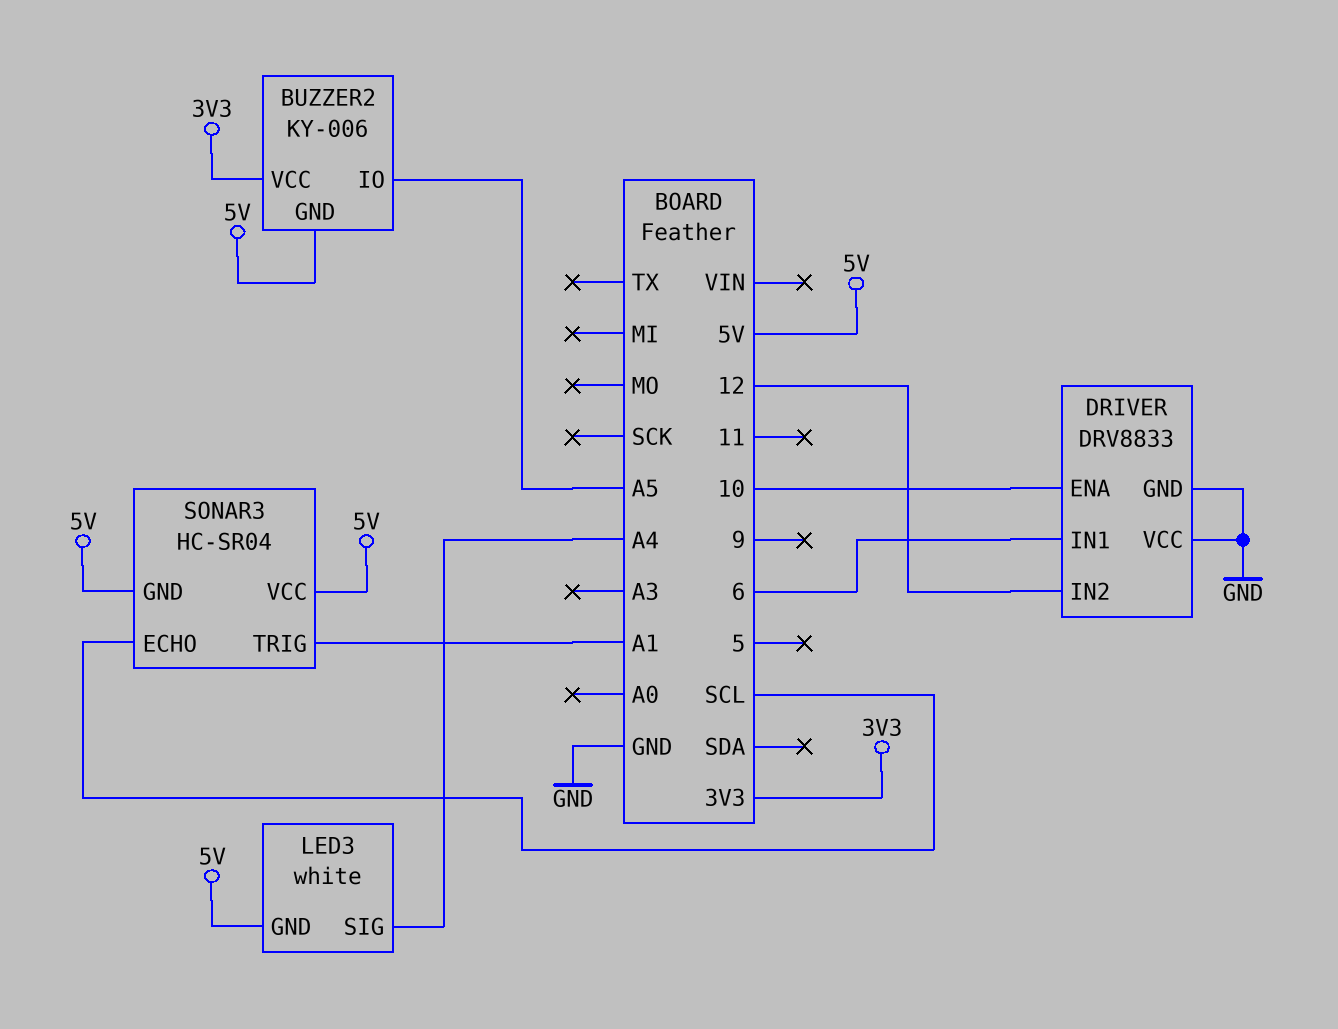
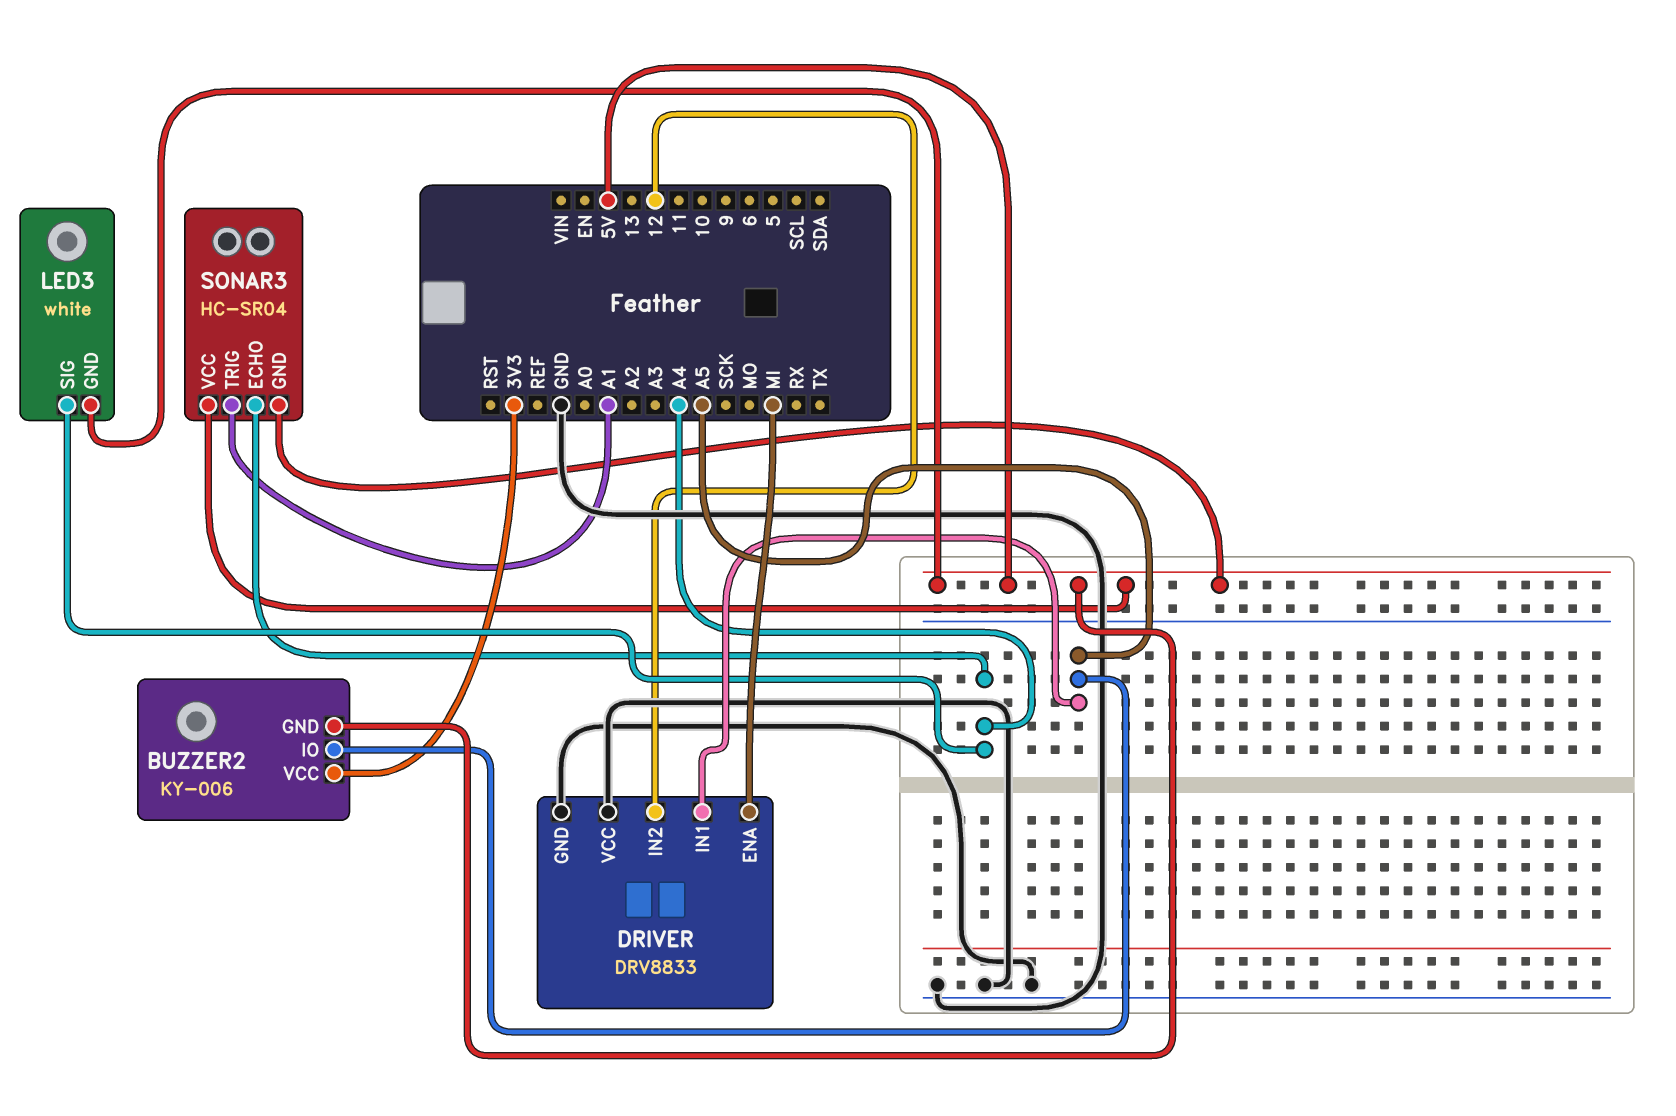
DRIVER pin ENA: 10 -> MI
DRIVER pin IN1: 6 -> A5
SONAR3 pin ECHO: SCL -> A4

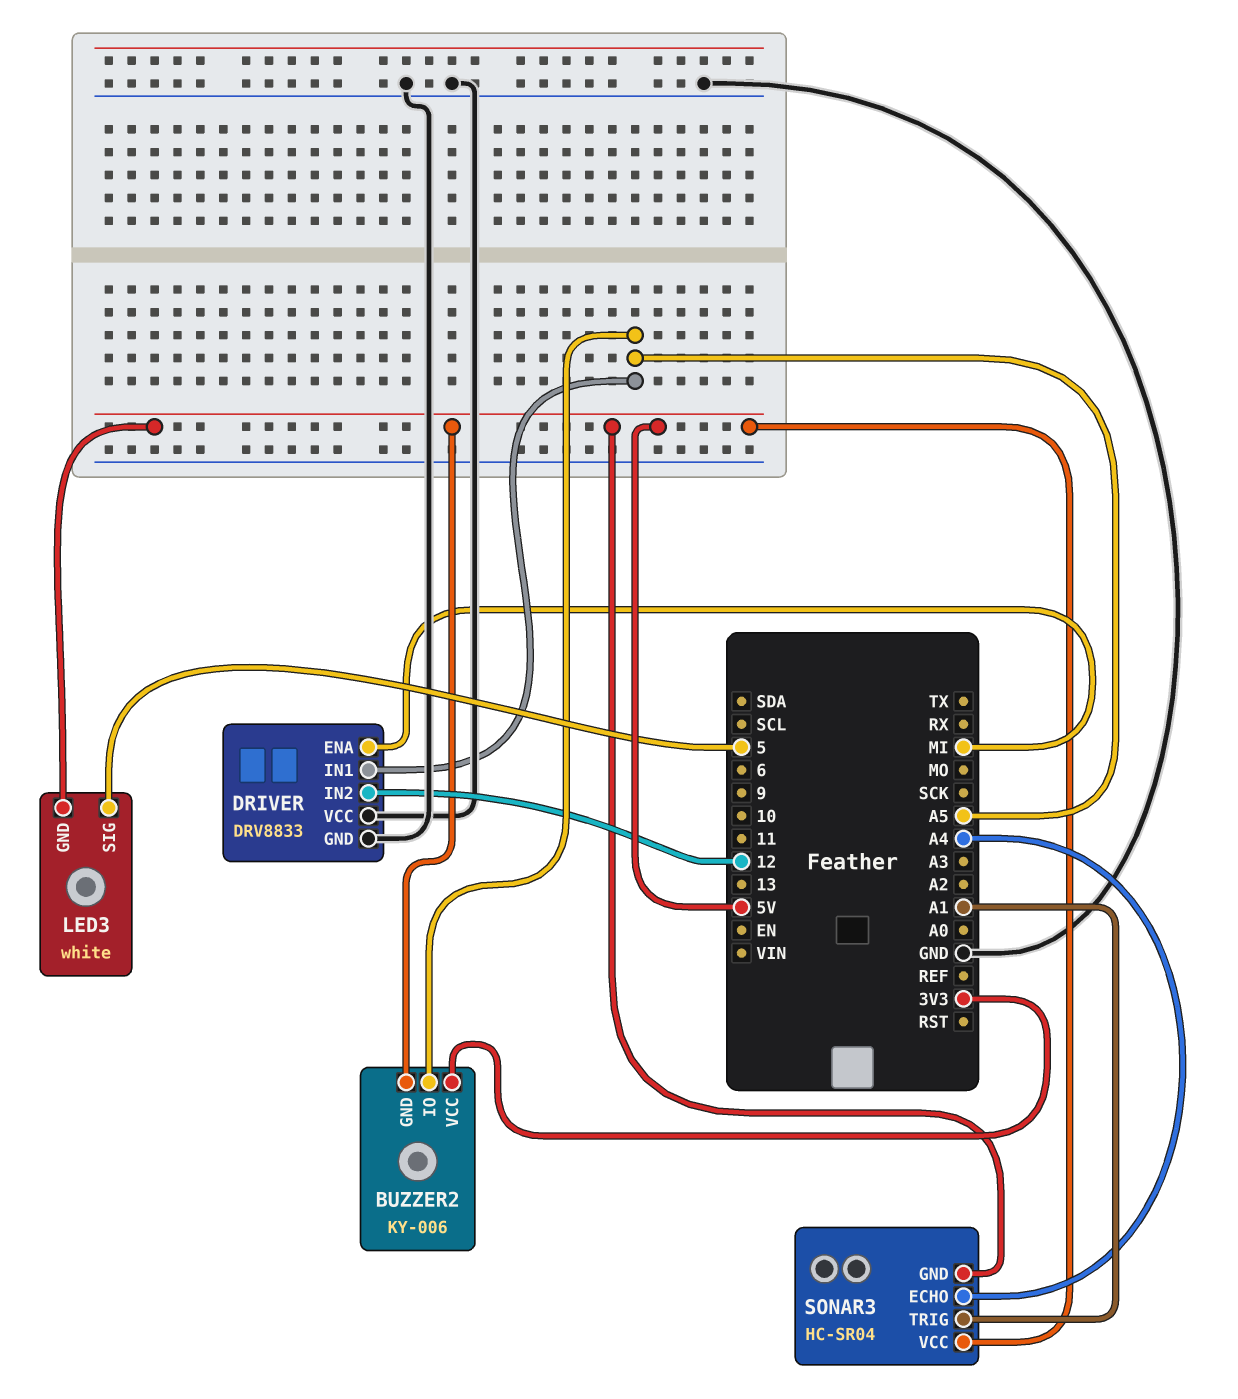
LED3 pin SIG: A4 -> 5

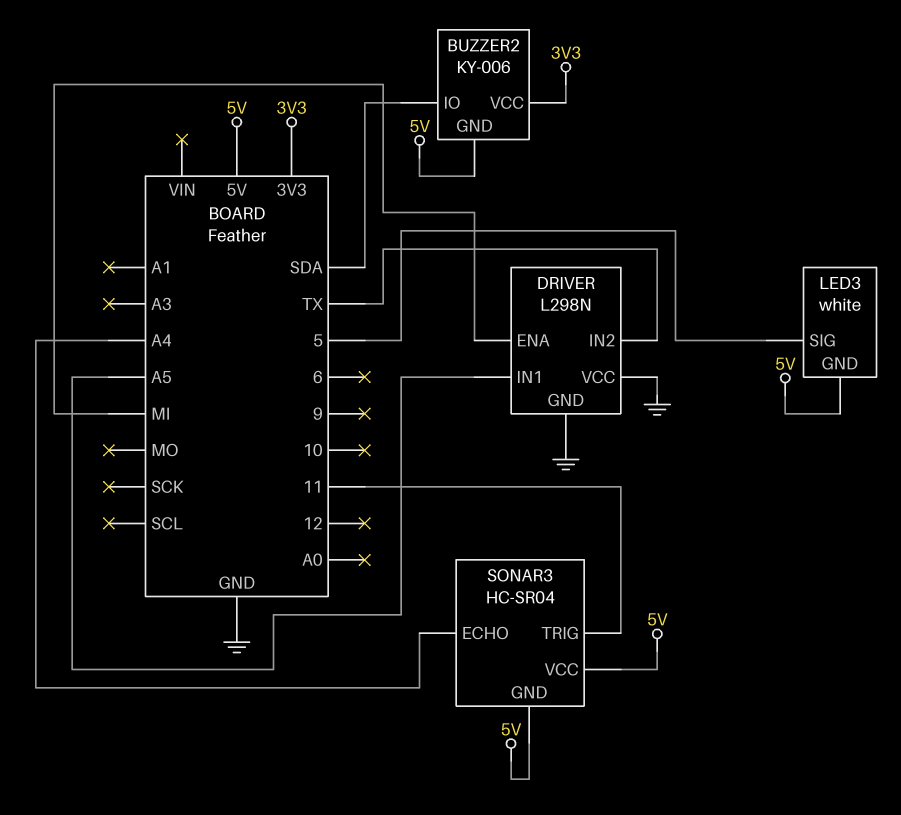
BUZZER2 pin IO: A5 -> SDA
DRIVER: DRV8833 -> L298N
DRIVER pin IN2: 12 -> TX
SONAR3 pin TRIG: A1 -> 11

